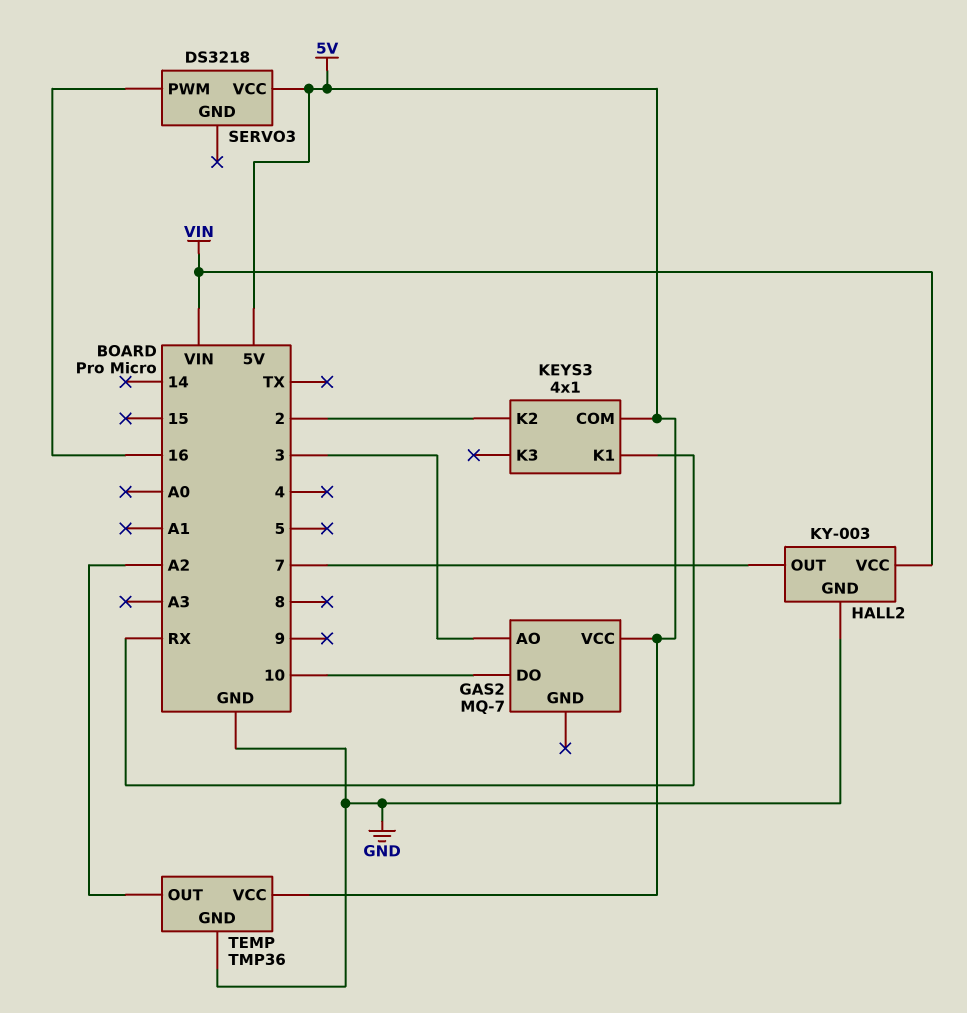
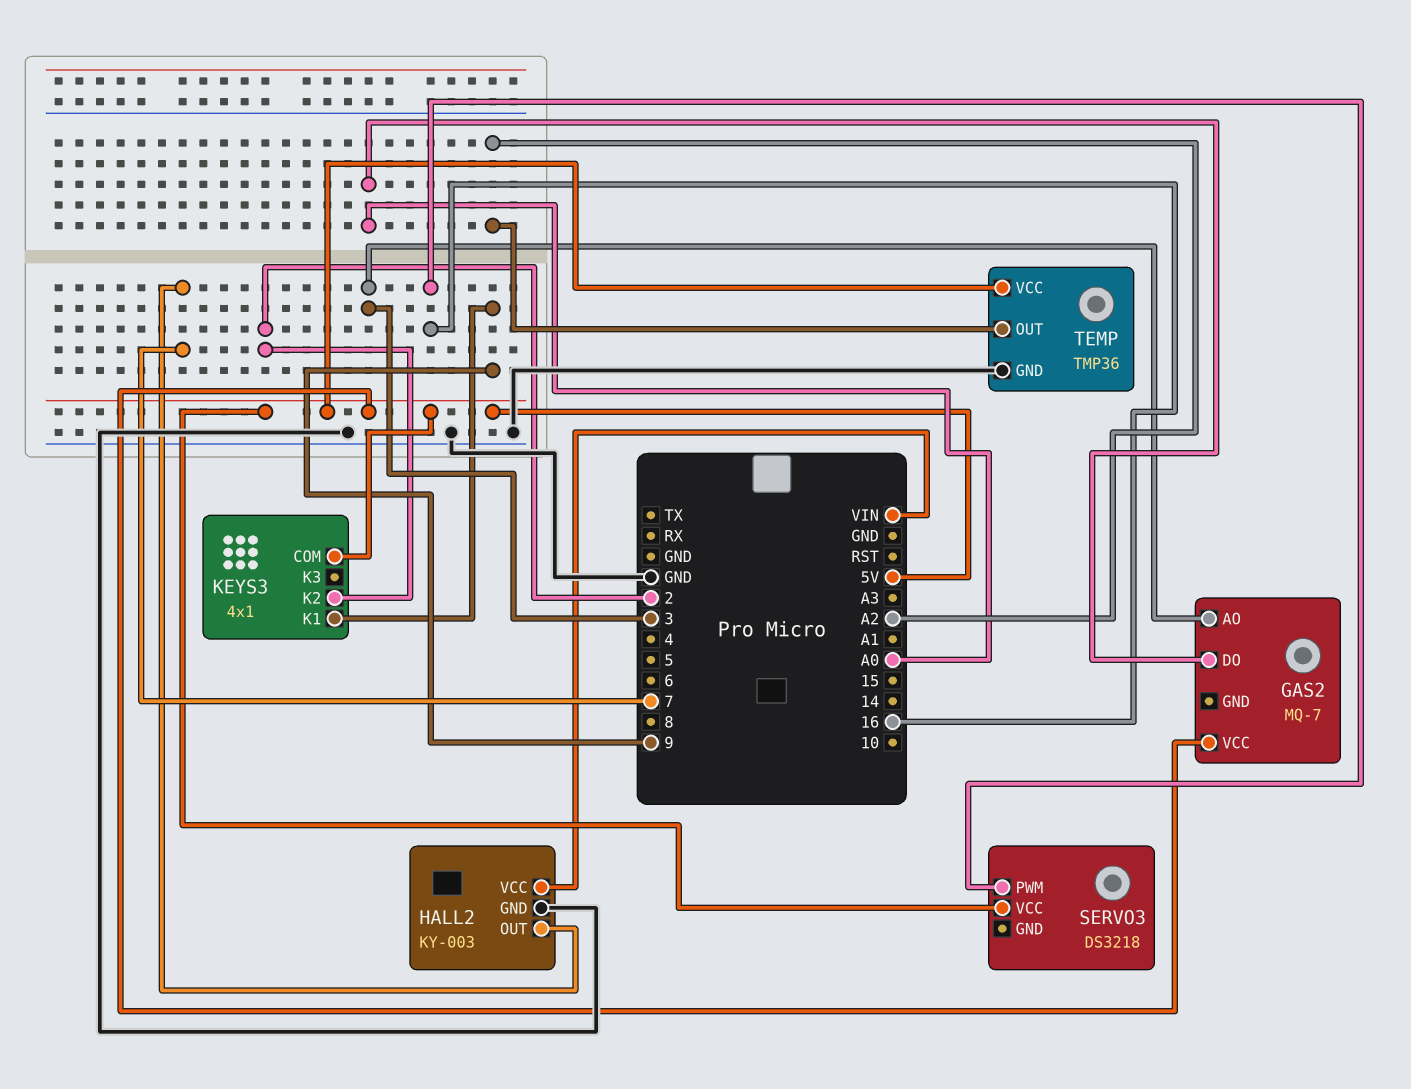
GAS2 pin DO: 10 -> A0
KEYS3 pin K1: RX -> 9

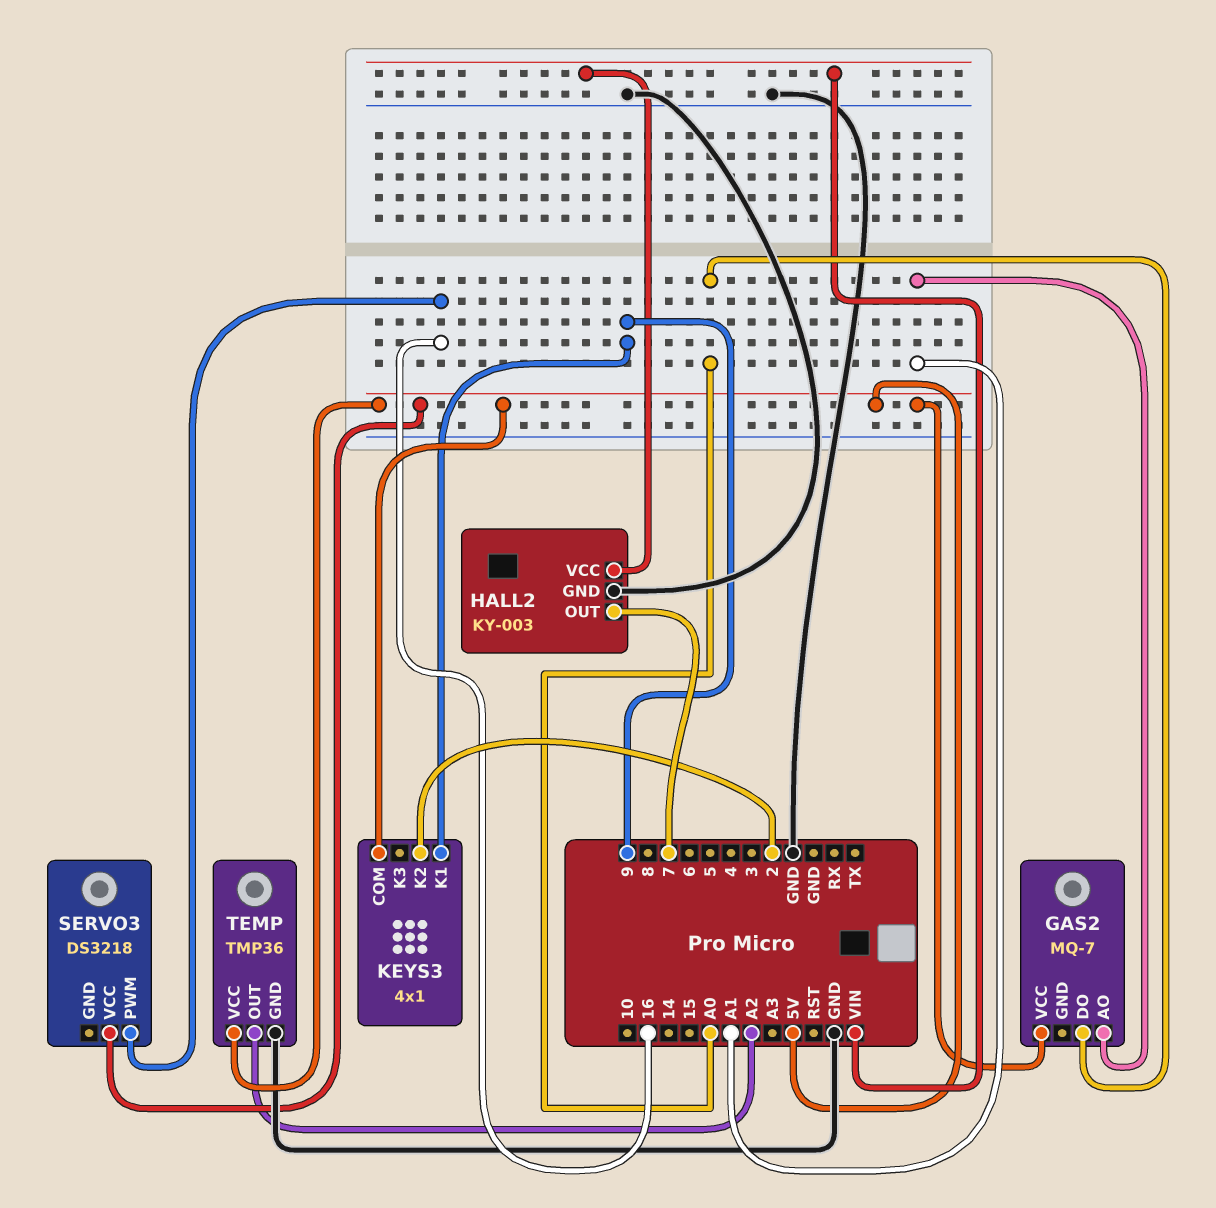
GAS2 pin AO: 3 -> A1

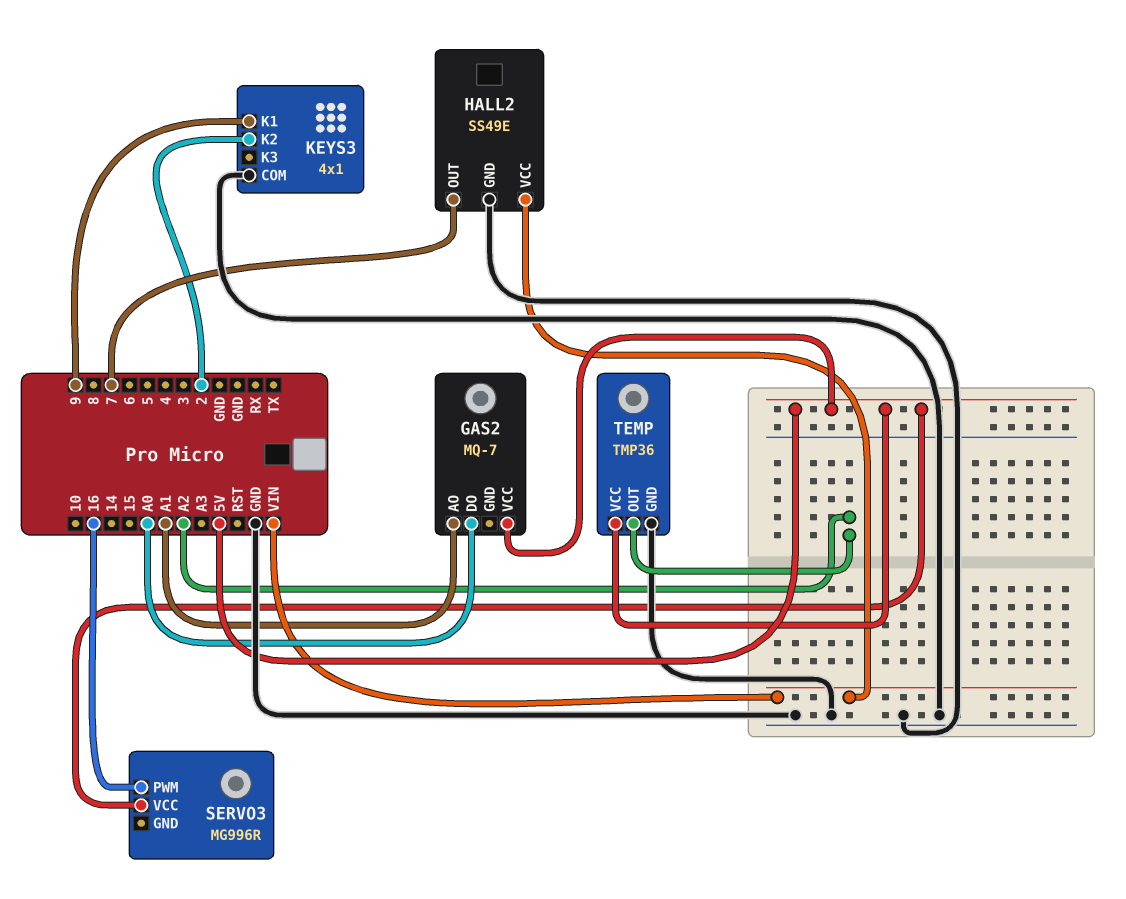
HALL2: KY-003 -> SS49E
KEYS3 pin COM: 5V -> GND
SERVO3: DS3218 -> MG996R

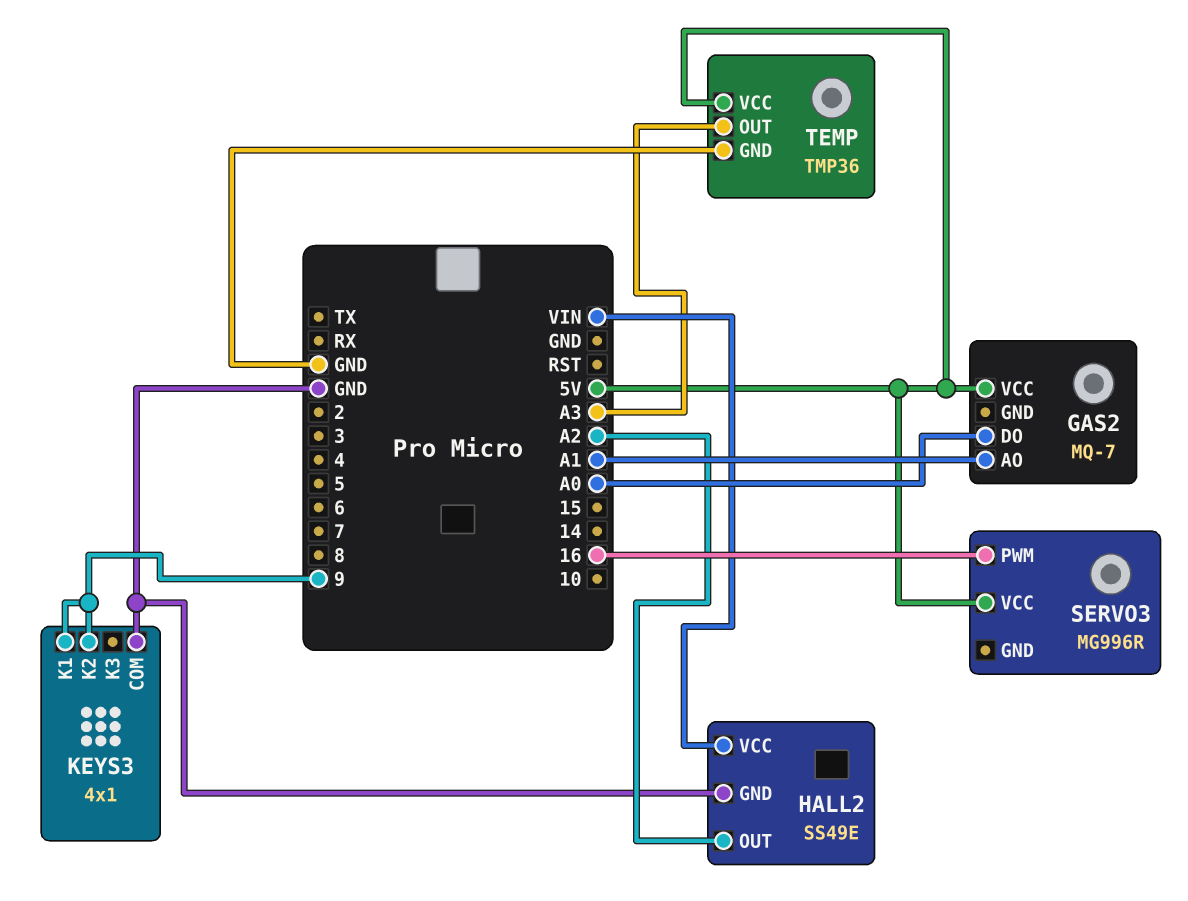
HALL2 pin OUT: 7 -> A2
KEYS3 pin K2: 2 -> 9
TEMP pin OUT: A2 -> A3

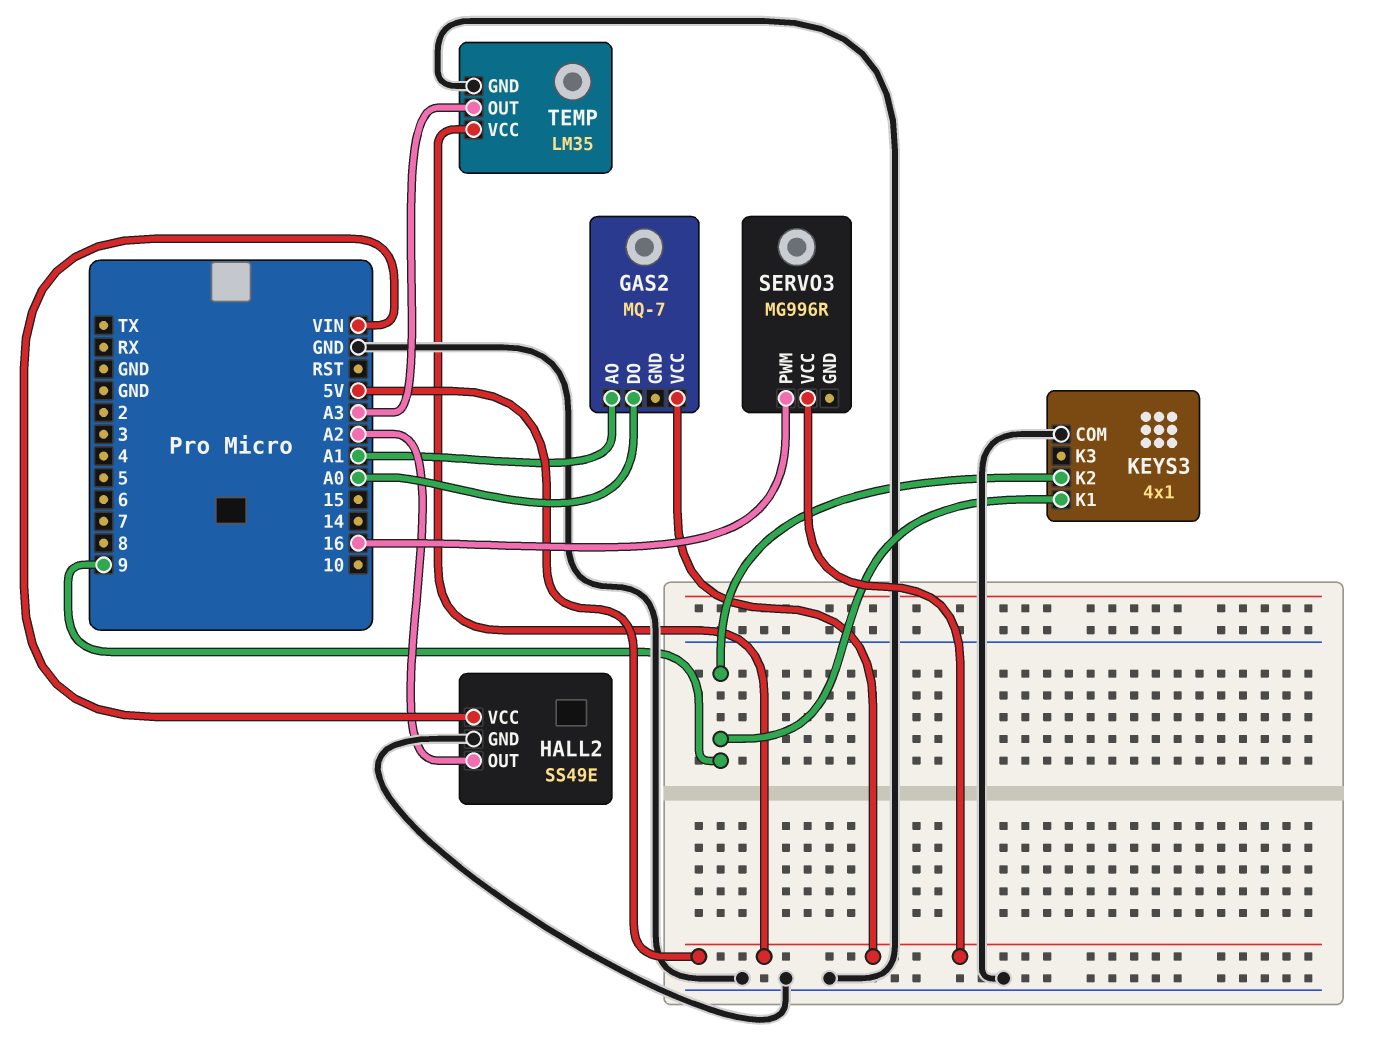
TEMP: TMP36 -> LM35

